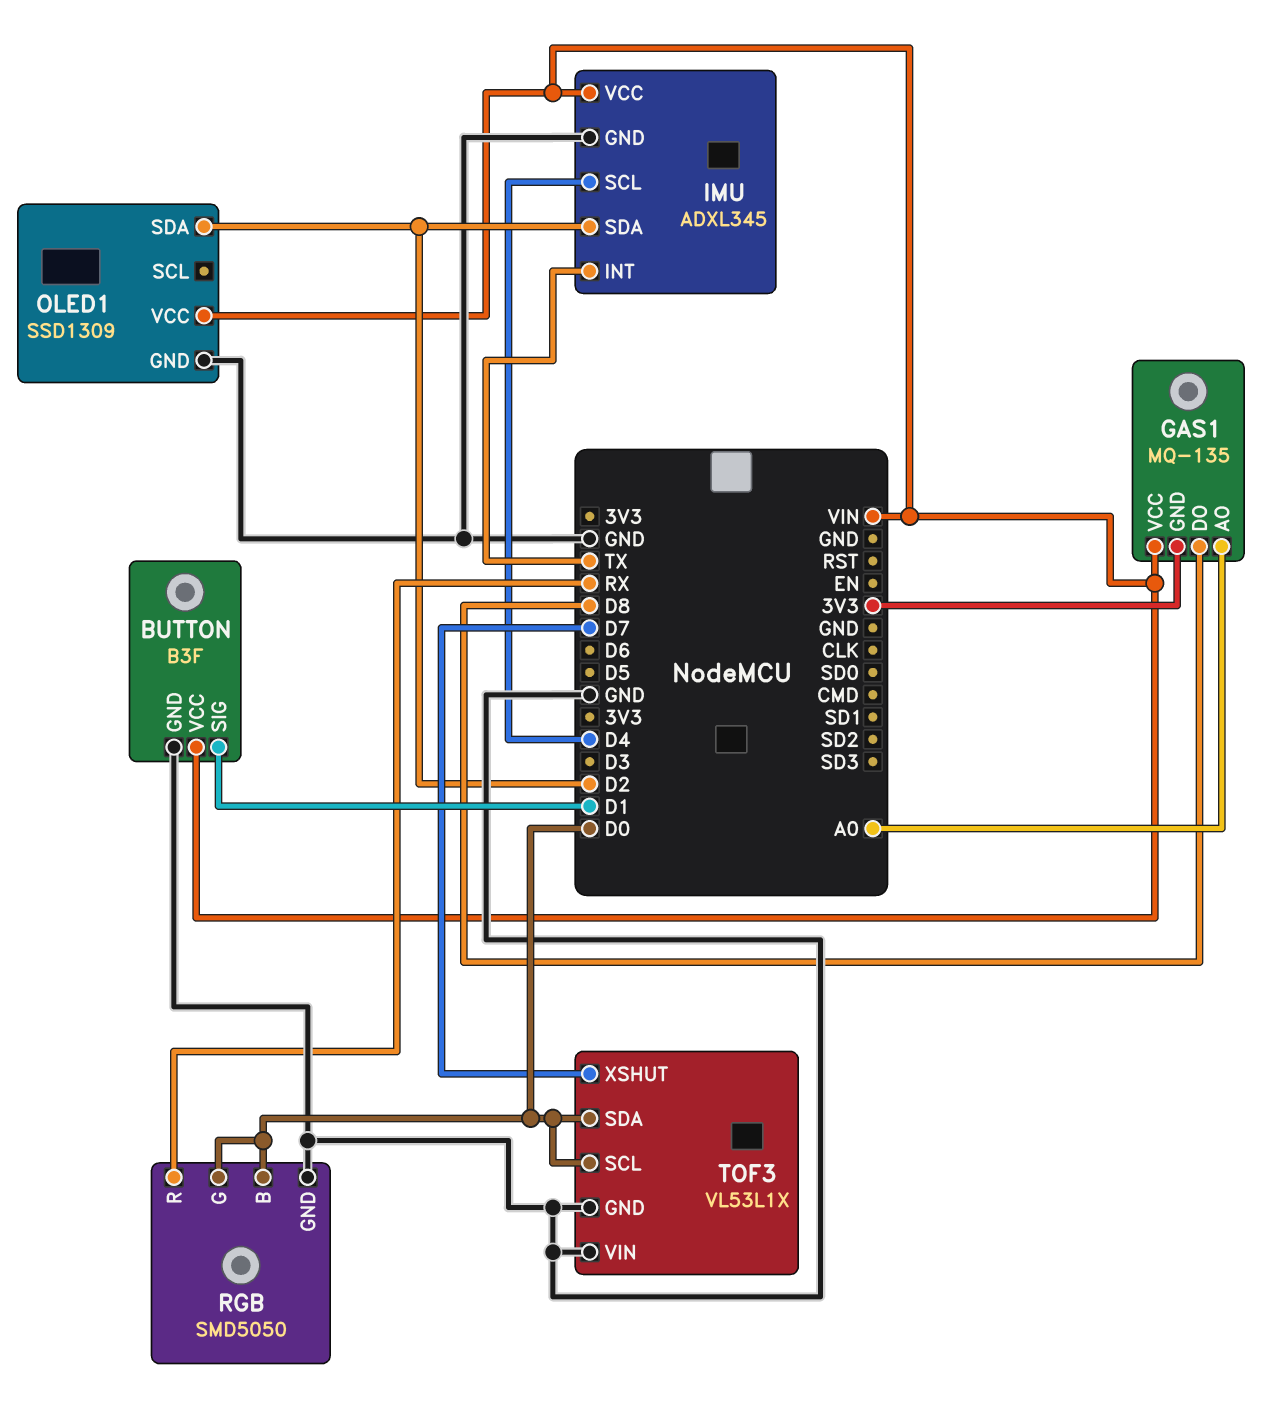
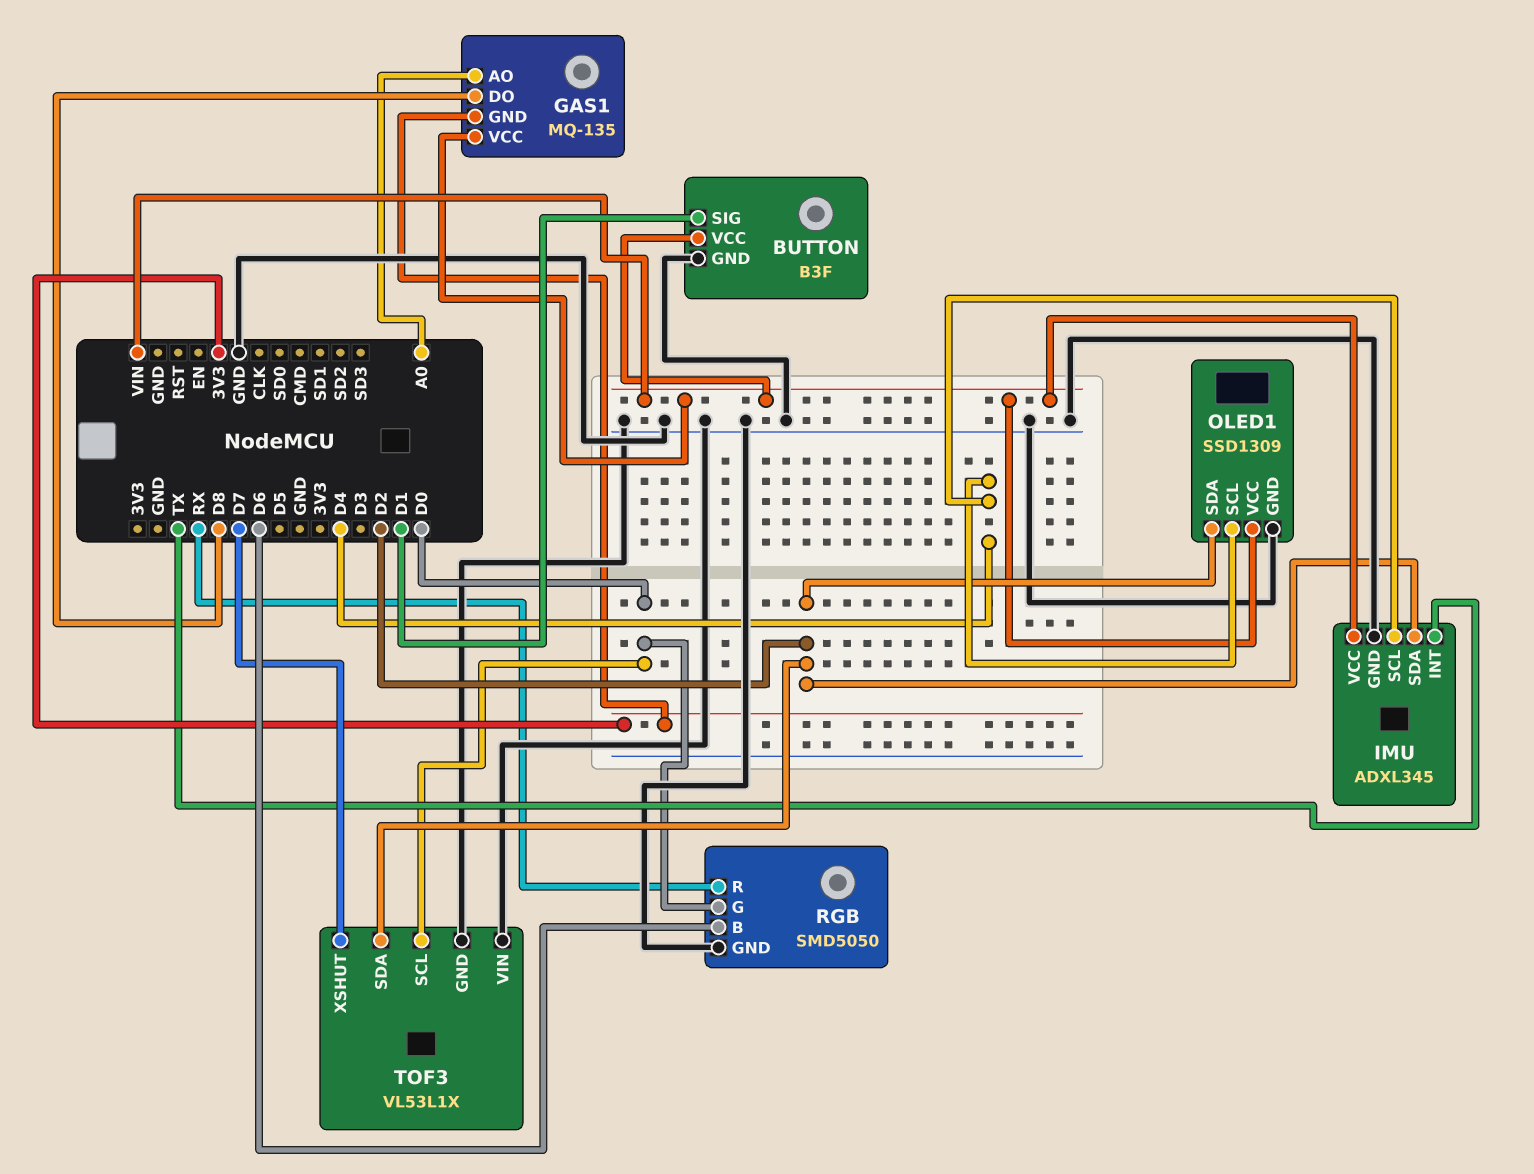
OLED1 pin SCL: none -> D4
RGB pin B: D0 -> D6
TOF3 pin SDA: D0 -> D2

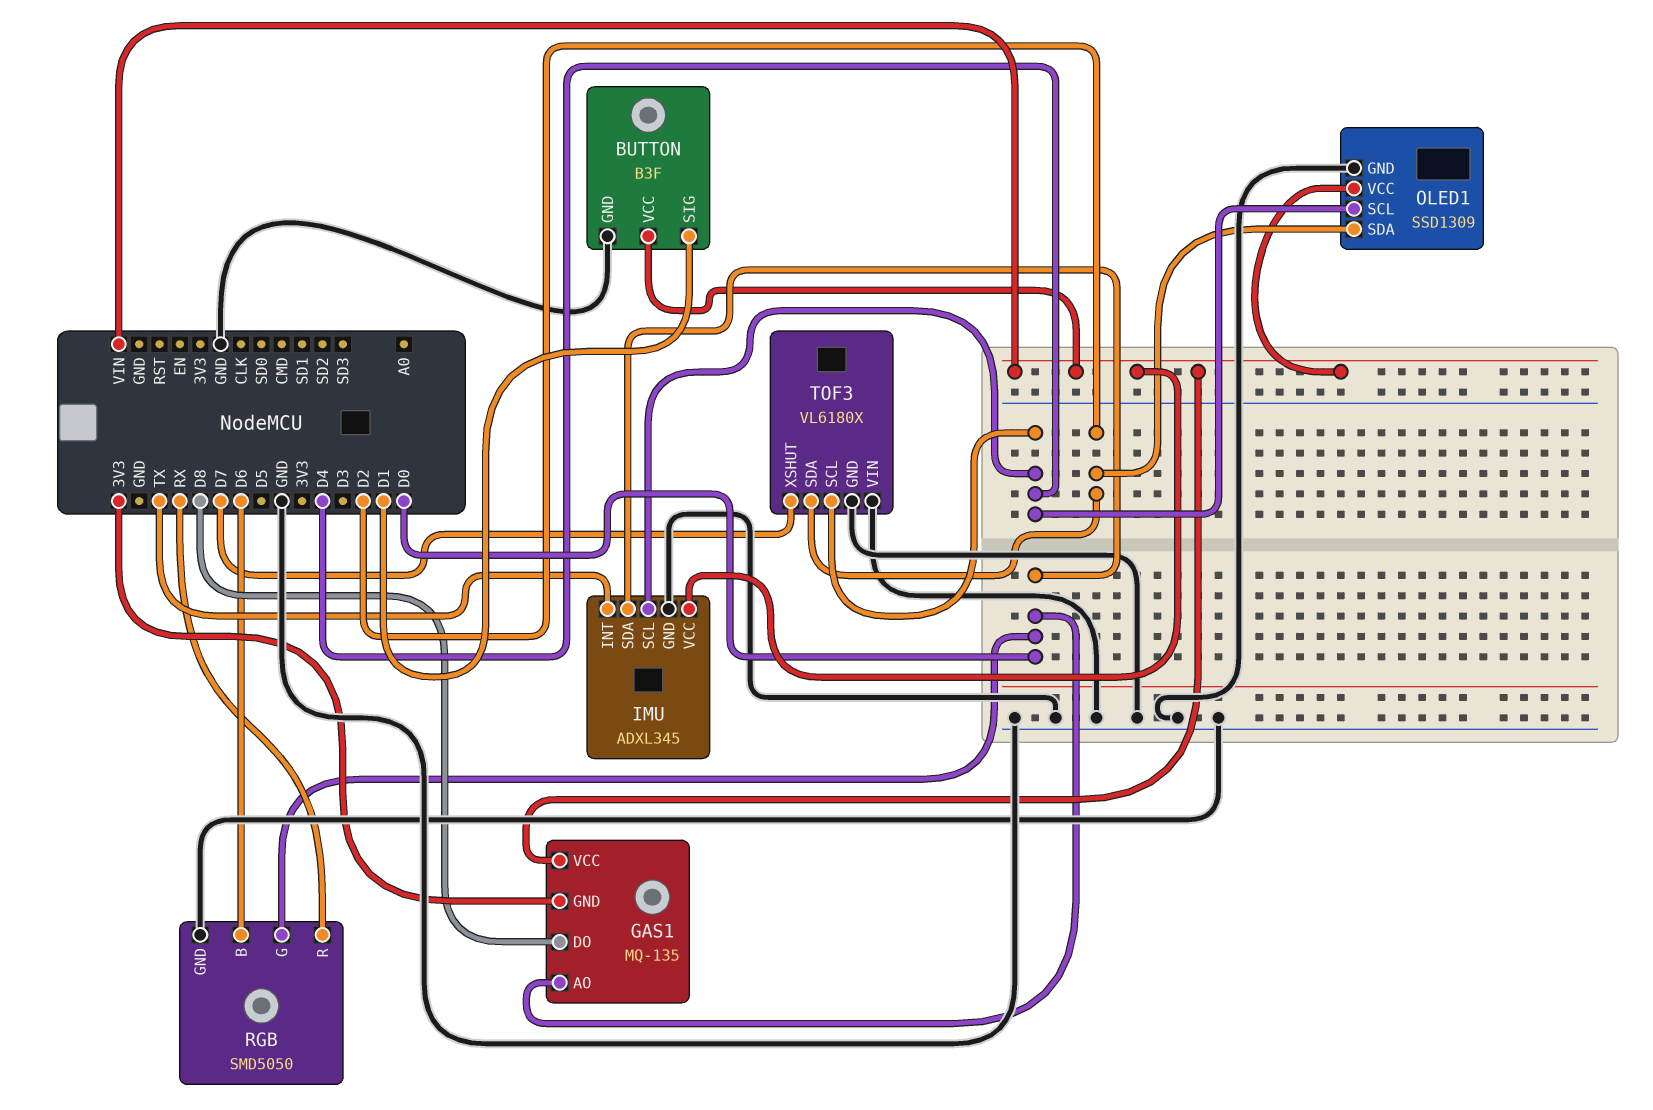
GAS1 pin AO: A0 -> D0
IMU pin SDA: D2 -> D0
TOF3: VL53L1X -> VL6180X
TOF3 pin SCL: D0 -> D4

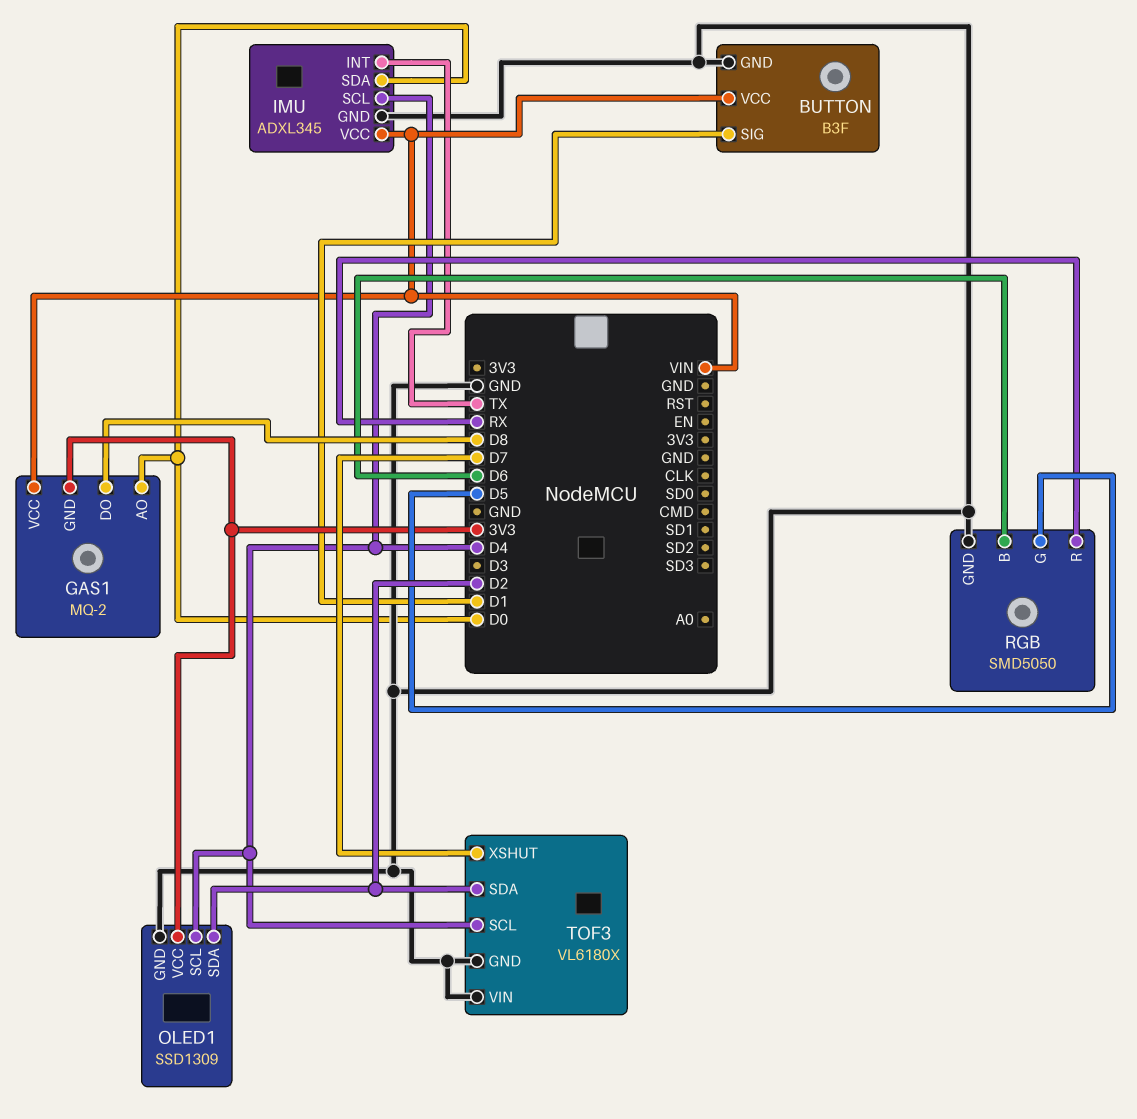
GAS1: MQ-135 -> MQ-2
OLED1 pin VCC: VIN -> 3V3
RGB pin G: D0 -> D5

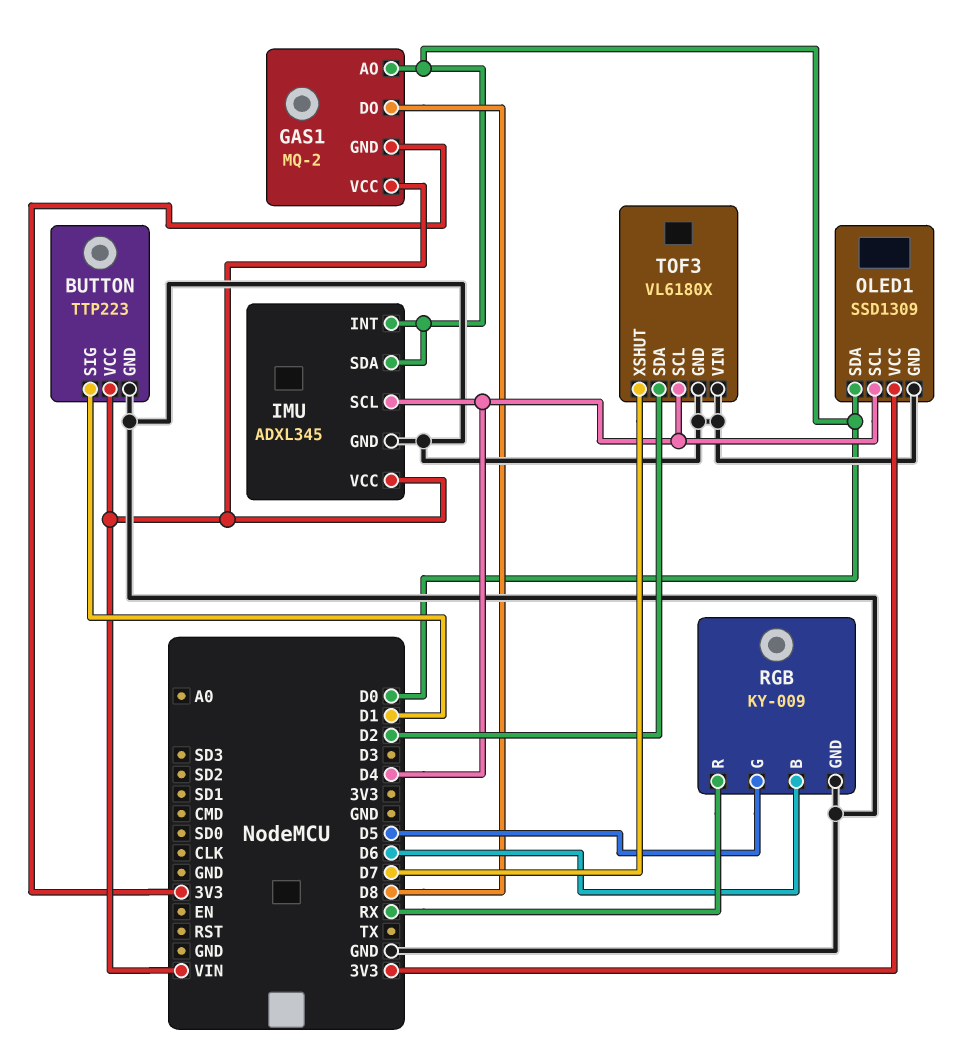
BUTTON: B3F -> TTP223
IMU pin INT: TX -> D0
OLED1 pin SDA: D2 -> D0
RGB: SMD5050 -> KY-009

